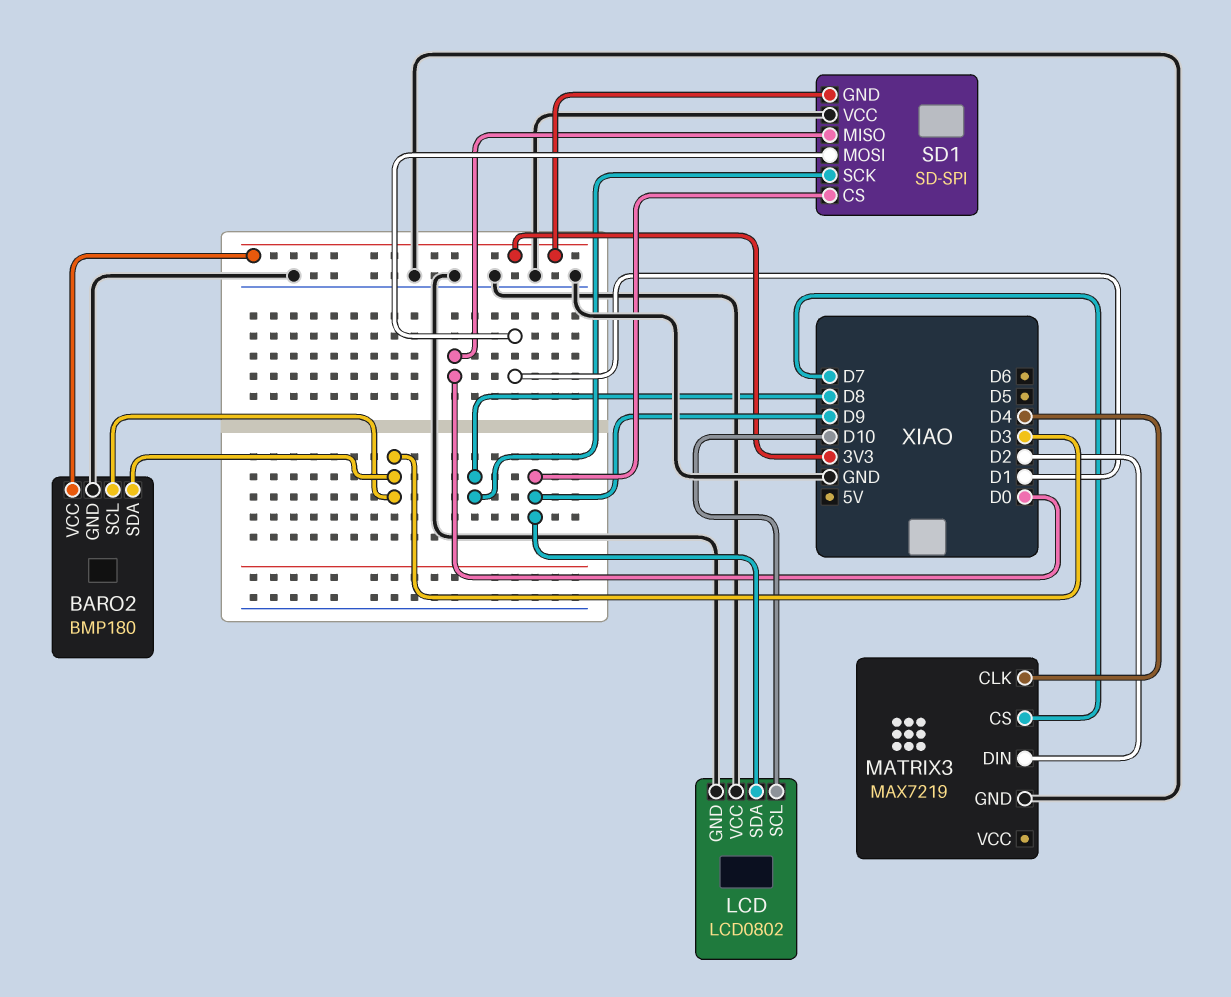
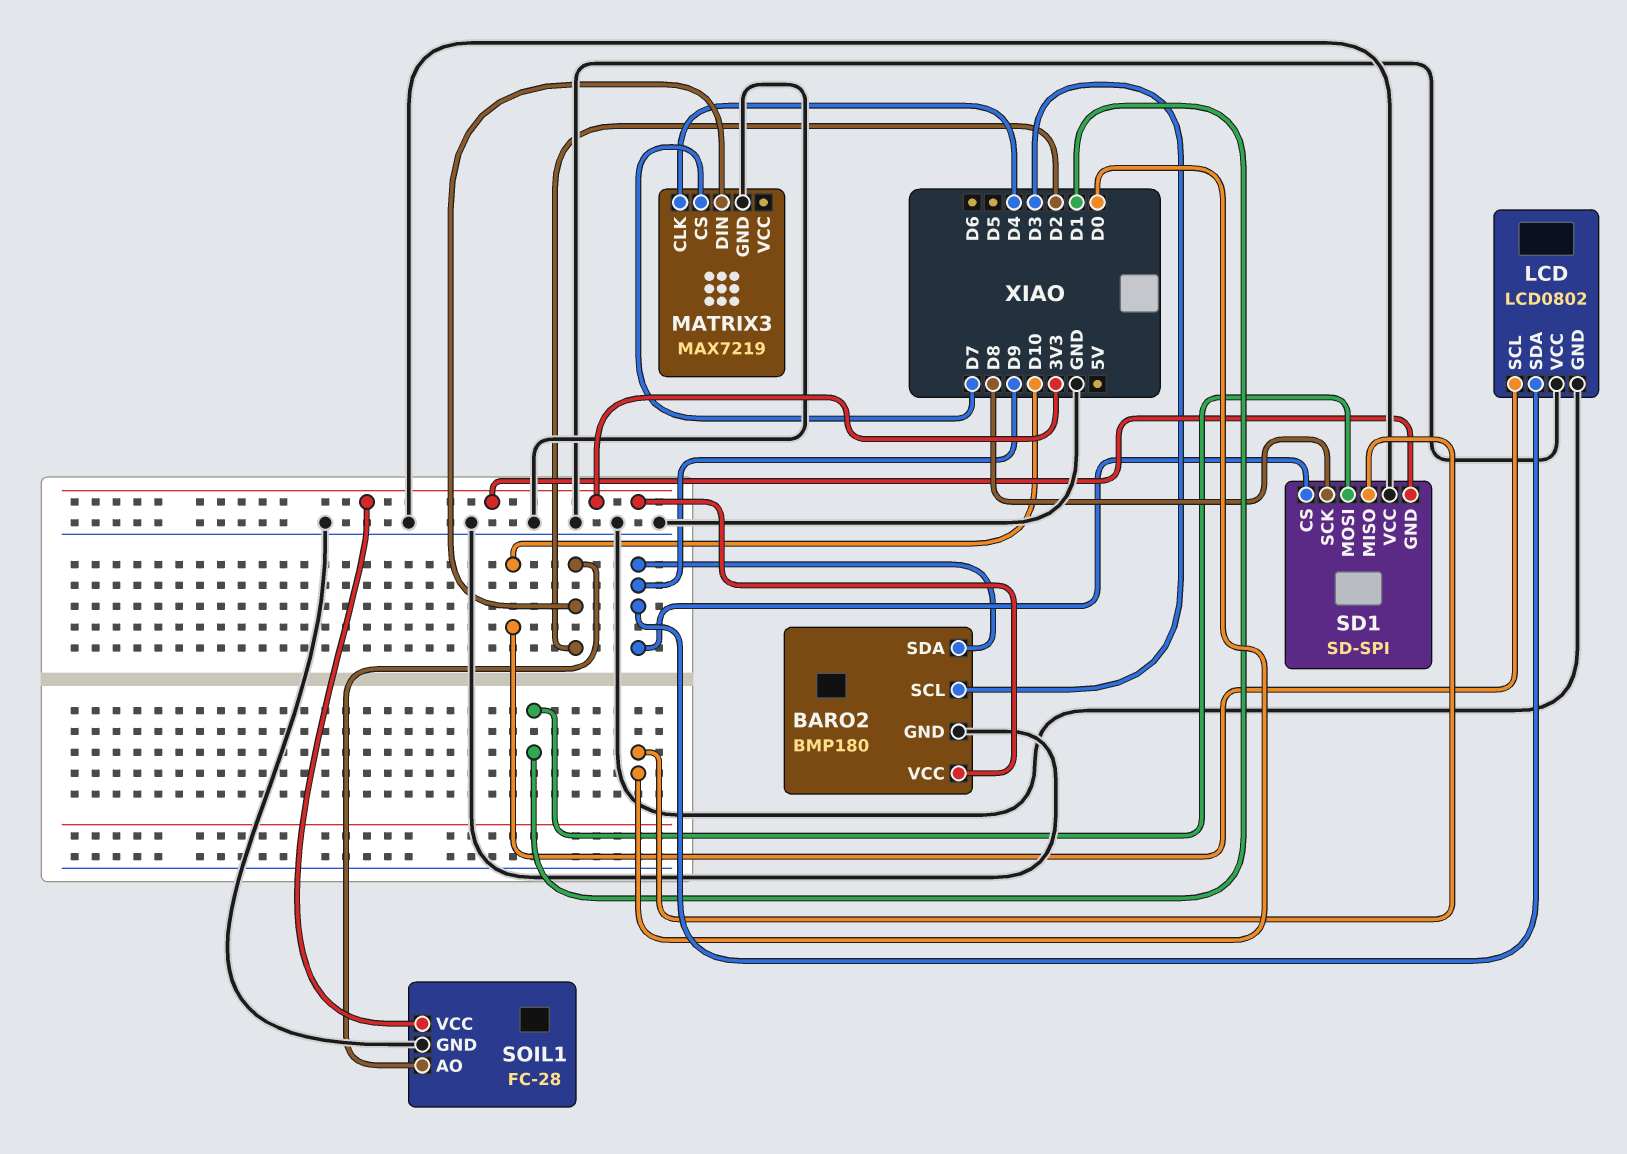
BARO2 pin SDA: D3 -> D9
SOIL1: none -> FC-28
SOIL1 pin AO: none -> D2
SOIL1 pin GND: none -> GND
SOIL1 pin VCC: none -> 3V3

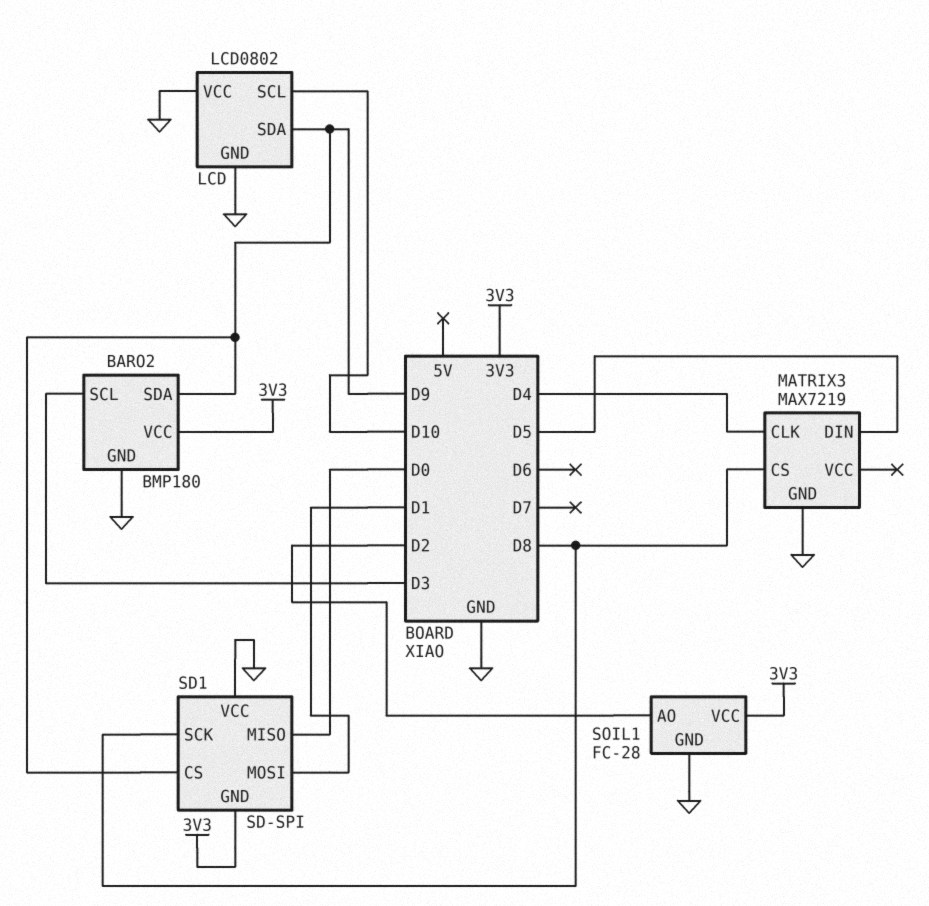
MATRIX3 pin CS: D7 -> D8
MATRIX3 pin DIN: D2 -> D5

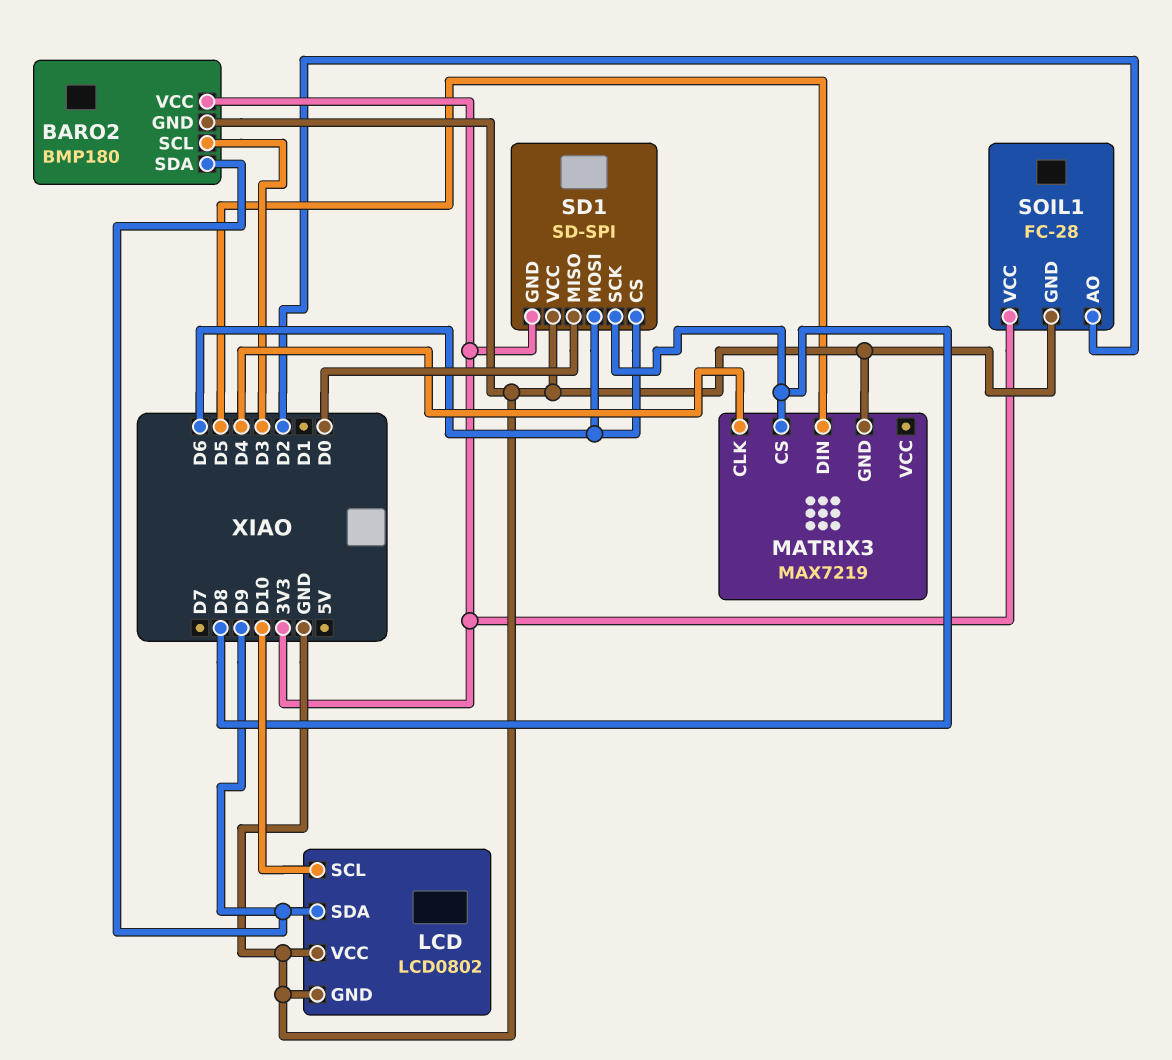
SD1 pin CS: D9 -> D6
SD1 pin MOSI: D1 -> D6

